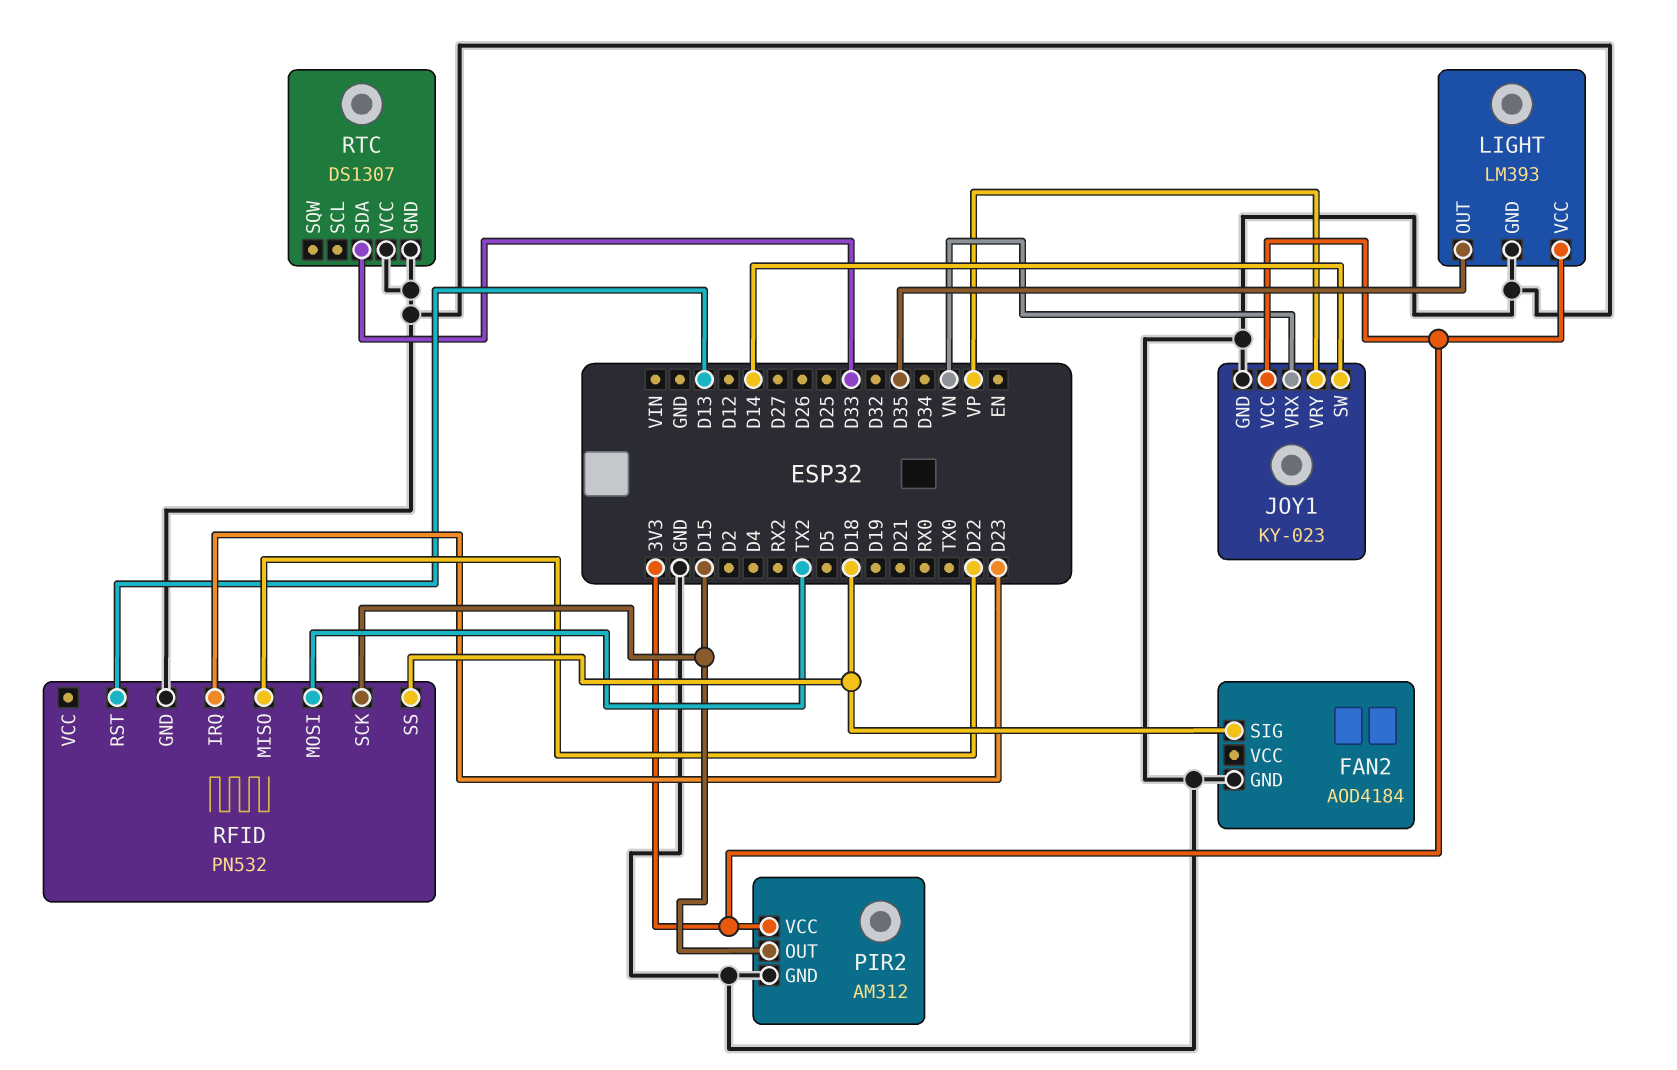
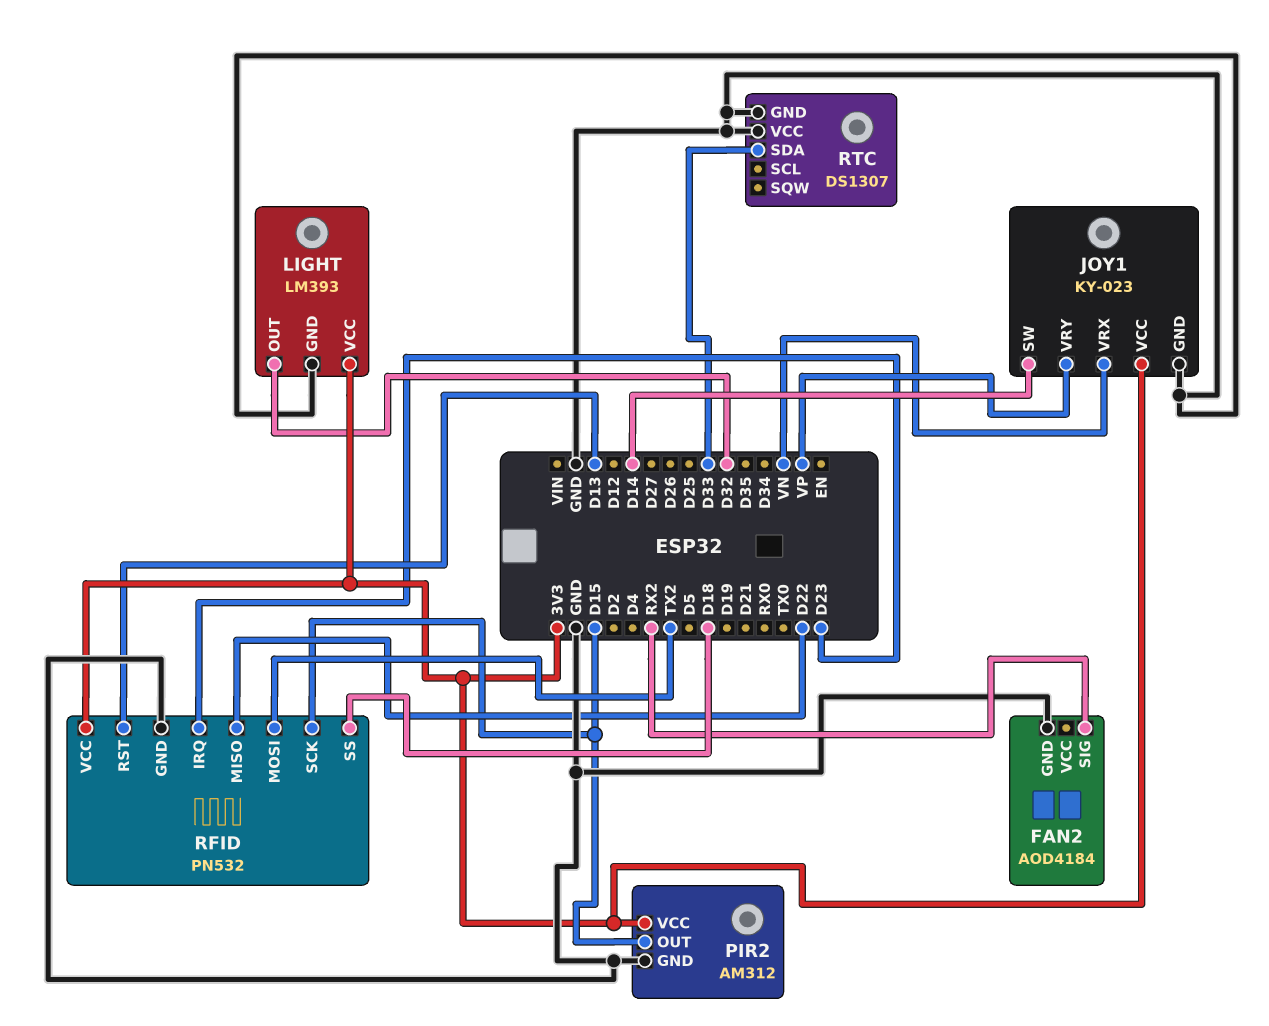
FAN2 pin SIG: D18 -> RX2
LIGHT pin OUT: D35 -> D32
RFID pin VCC: none -> 3V3

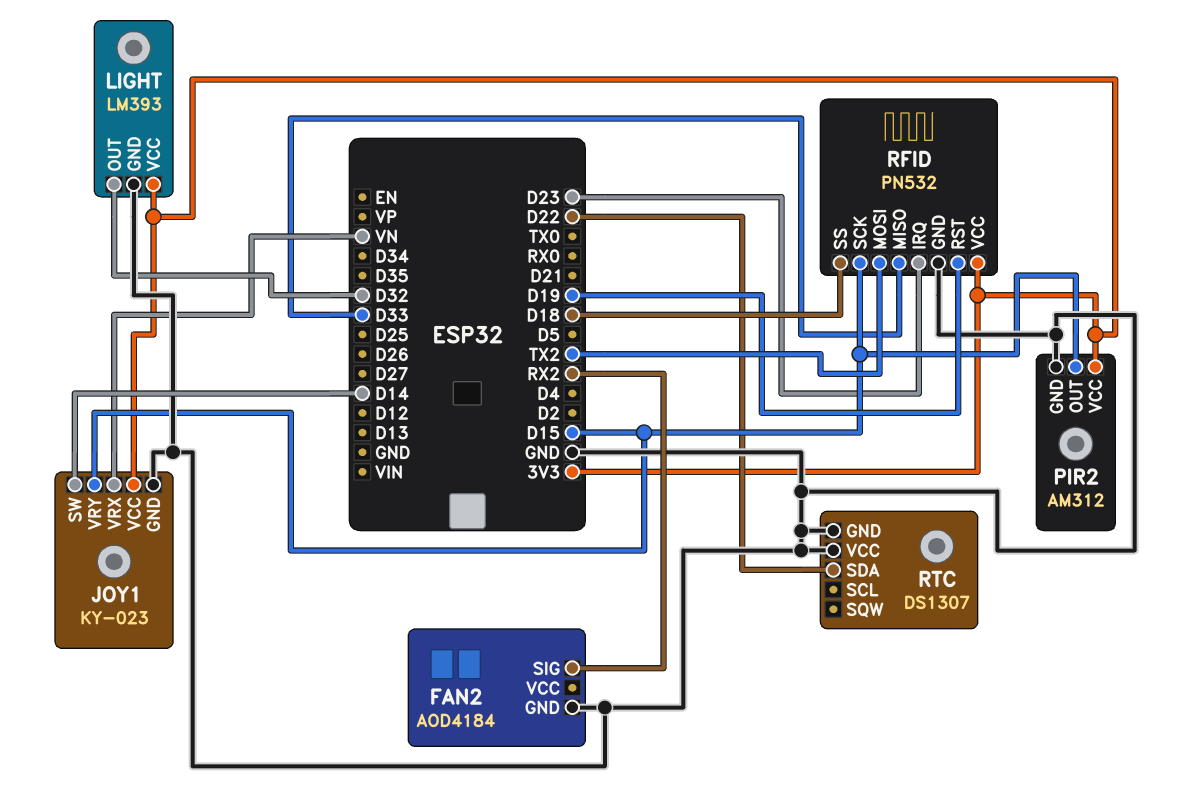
JOY1 pin VRY: VP -> D15
RFID pin MISO: D22 -> D33
RFID pin RST: D13 -> D19
RTC pin SDA: D33 -> D22

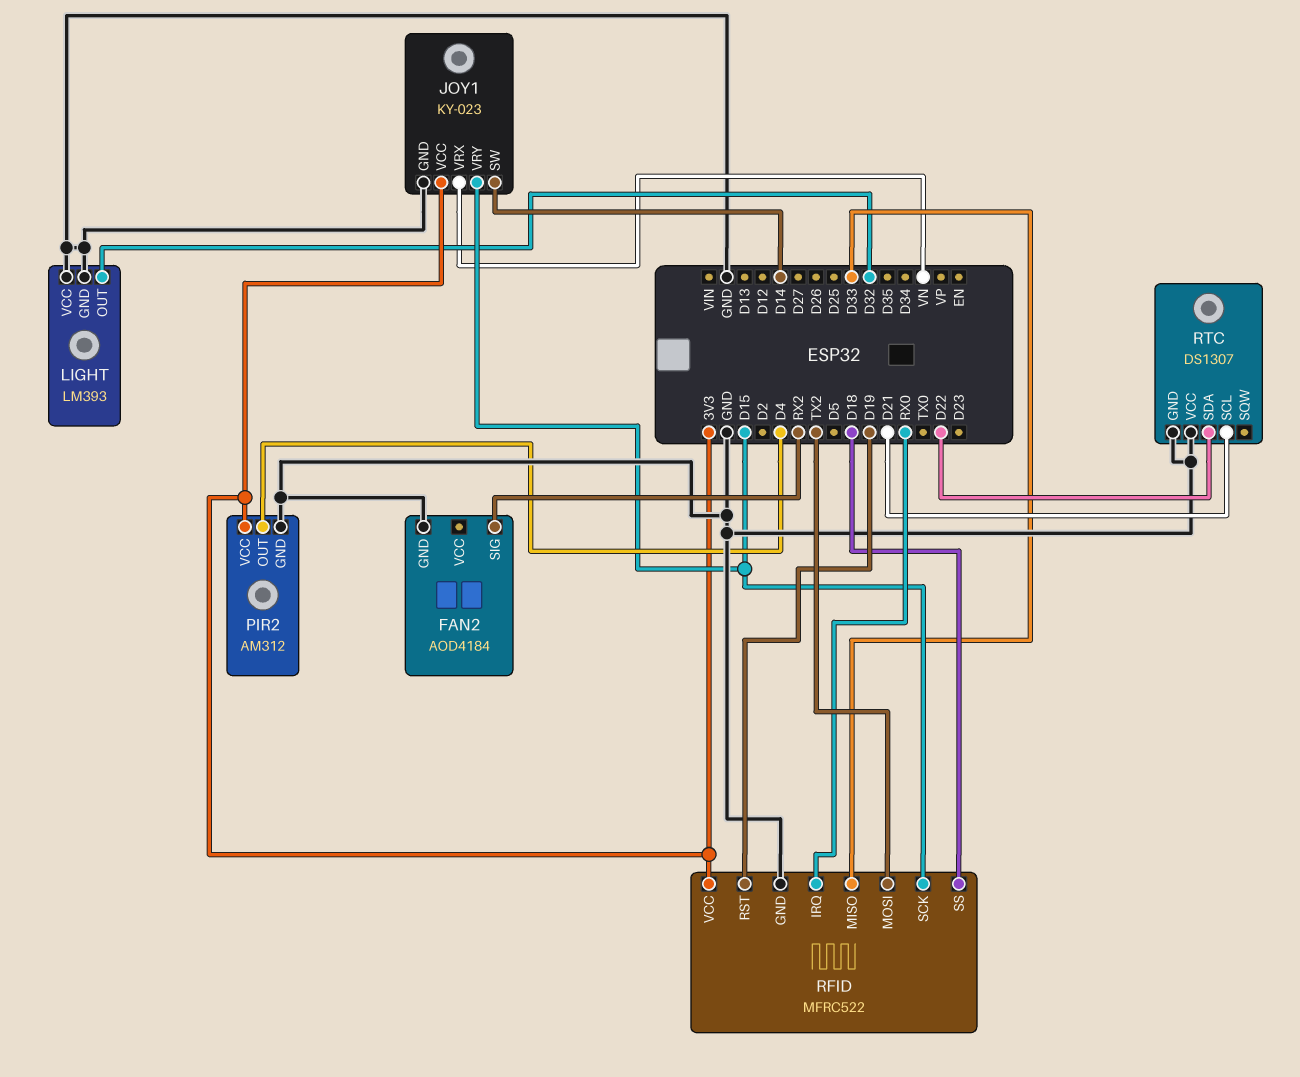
LIGHT pin VCC: 3V3 -> GND
PIR2 pin OUT: D15 -> D4
RFID: PN532 -> MFRC522
RFID pin IRQ: D23 -> RX0
RTC pin SCL: none -> D21

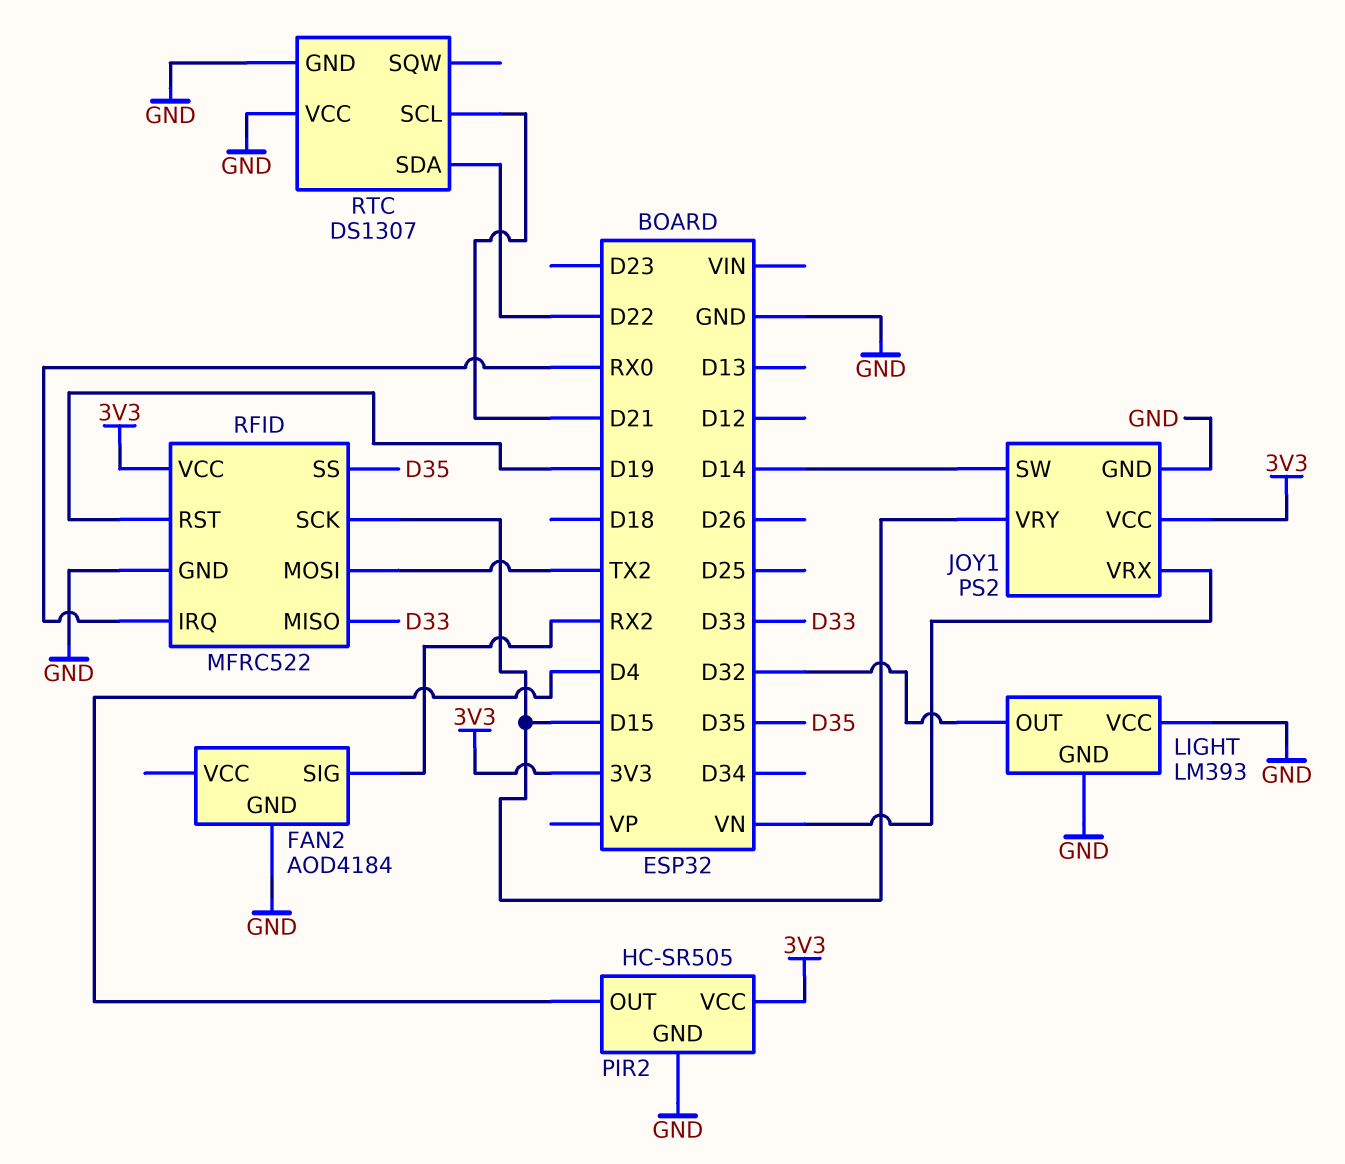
JOY1: KY-023 -> PS2
PIR2: AM312 -> HC-SR505
RFID pin SS: D18 -> D35

